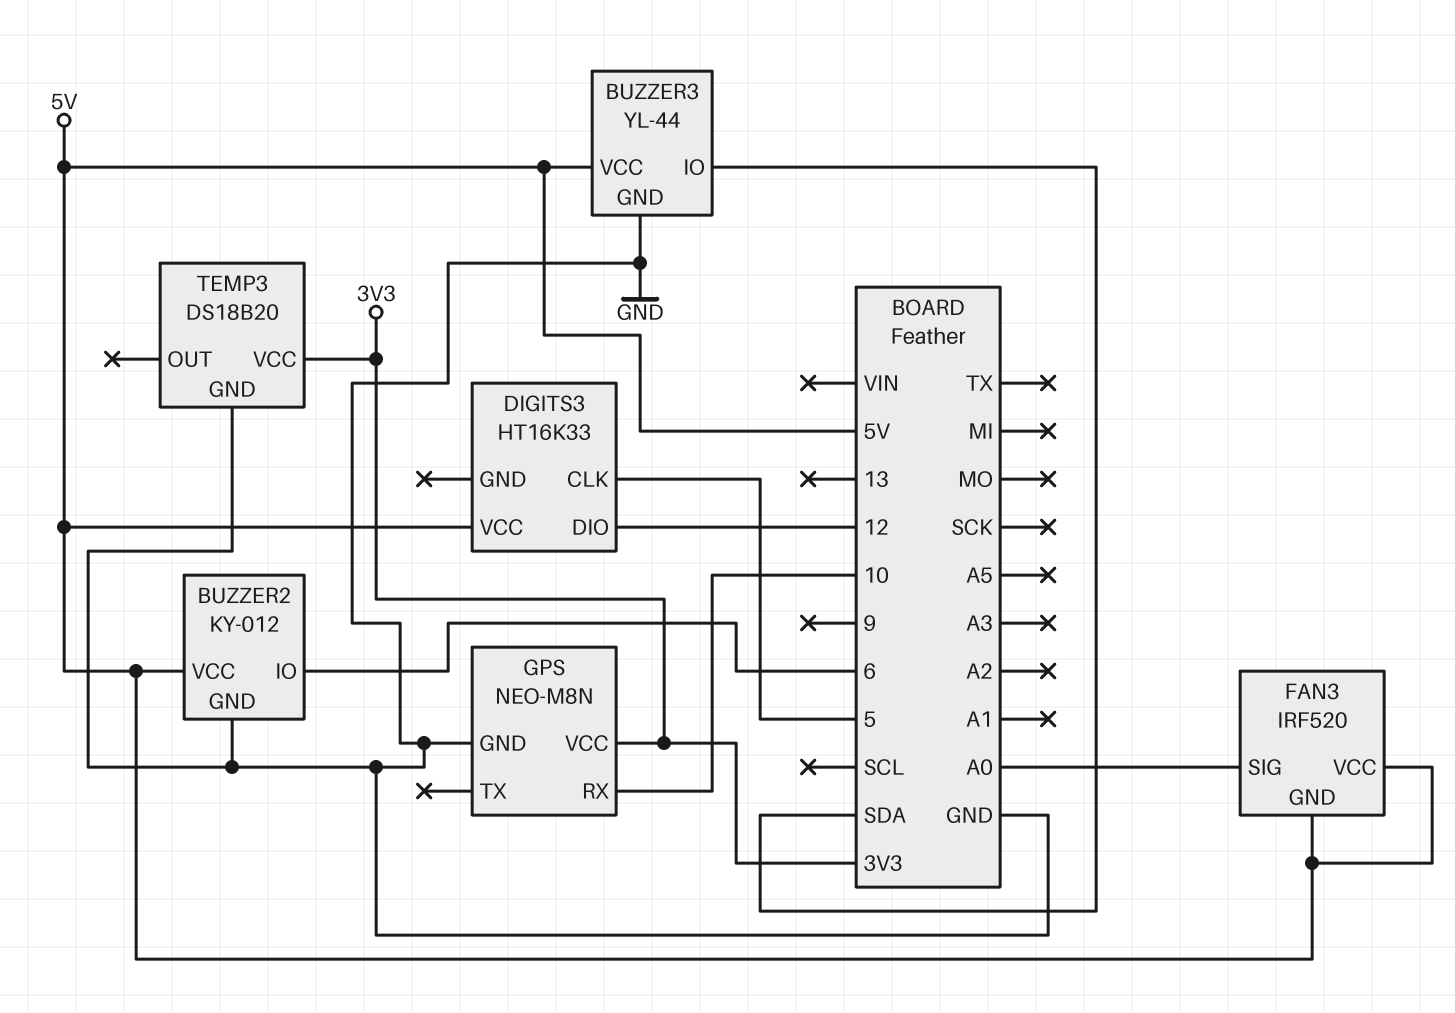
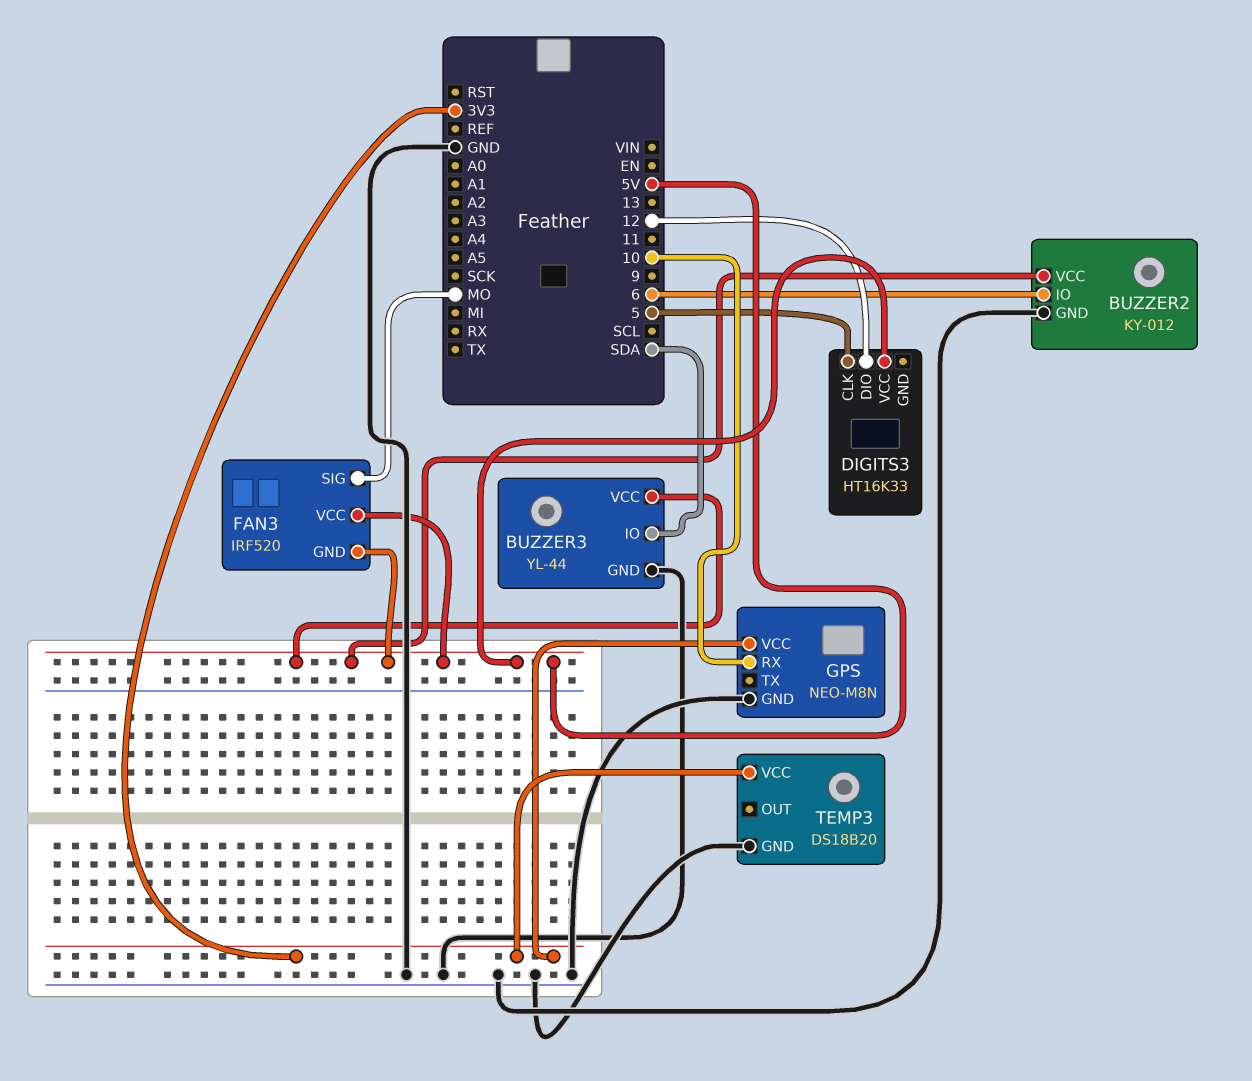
FAN3 pin SIG: A0 -> MO

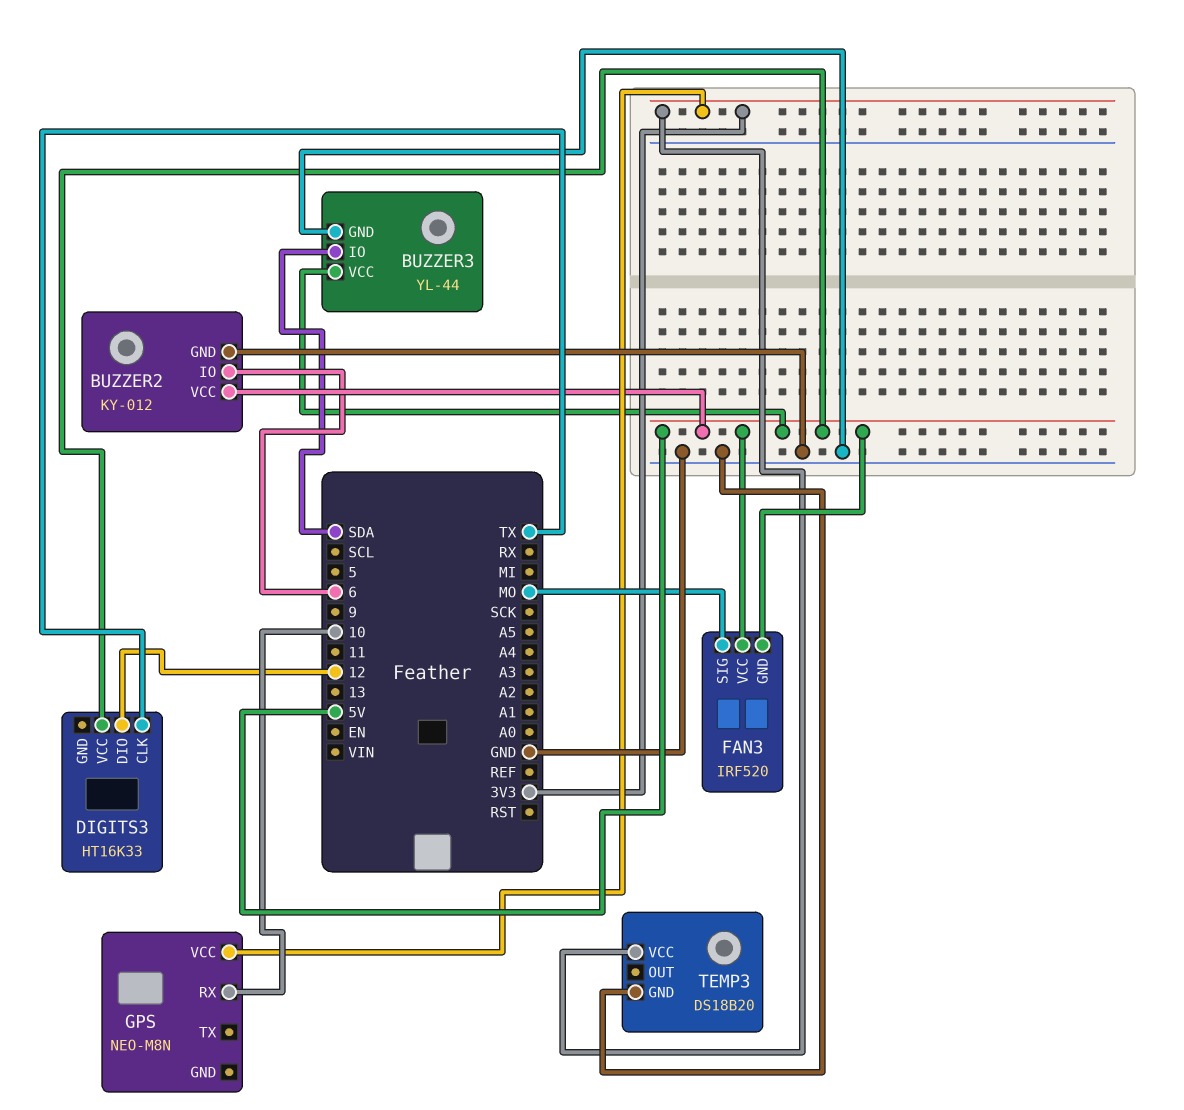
DIGITS3 pin CLK: 5 -> TX
GPS pin GND: GND -> none

